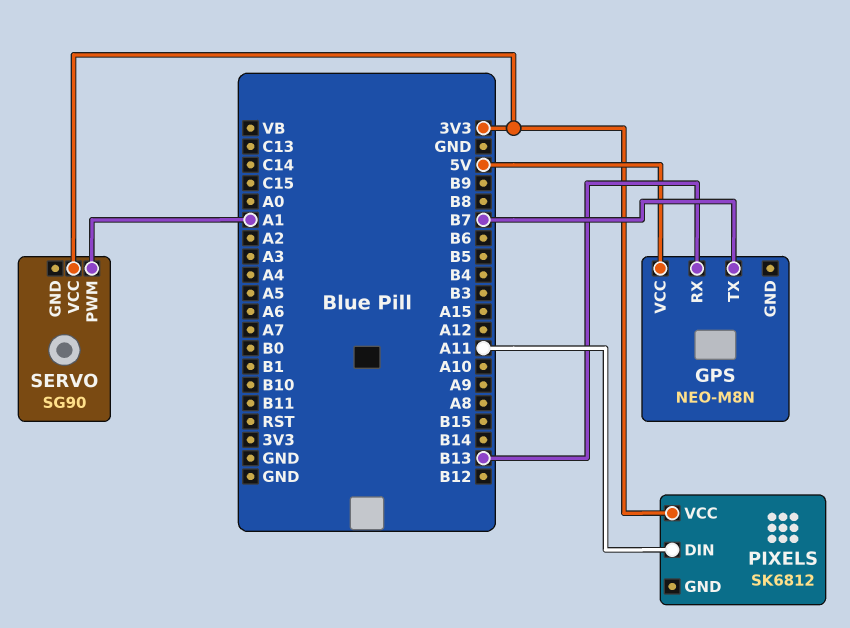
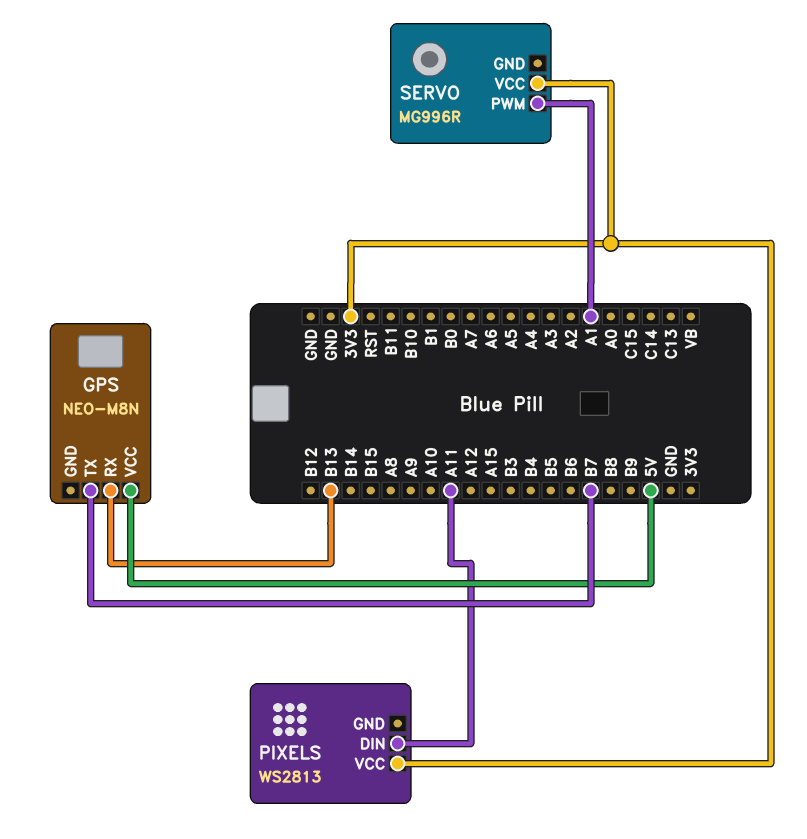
PIXELS: SK6812 -> WS2813
SERVO: SG90 -> MG996R

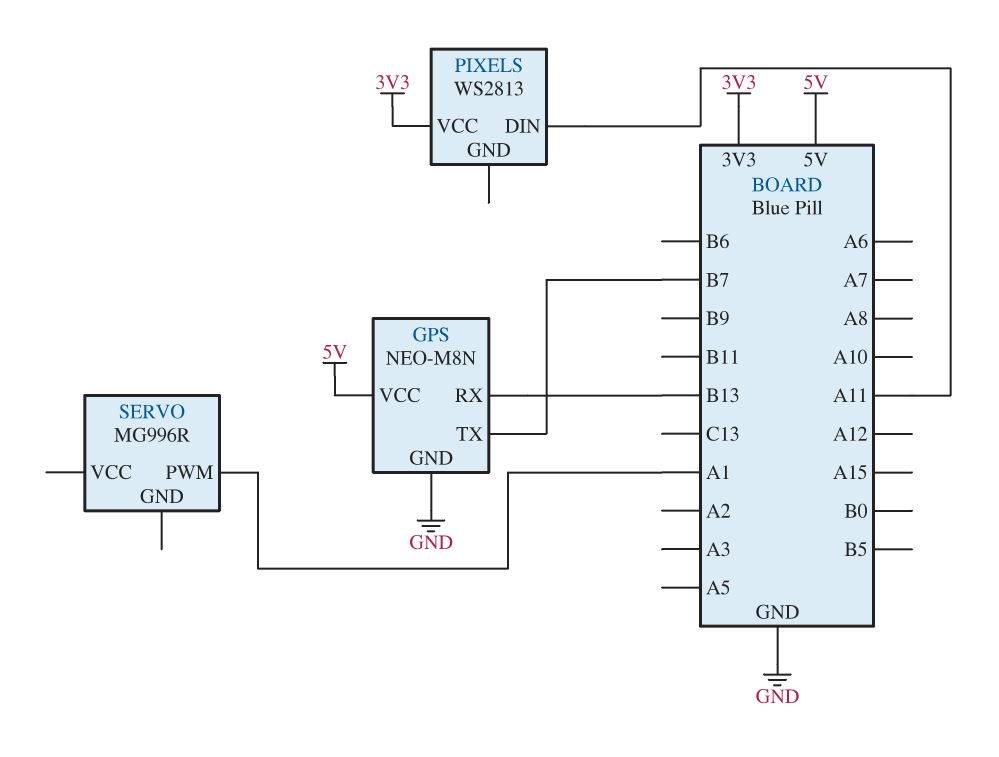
GPS pin GND: none -> GND
SERVO pin VCC: 3V3 -> none

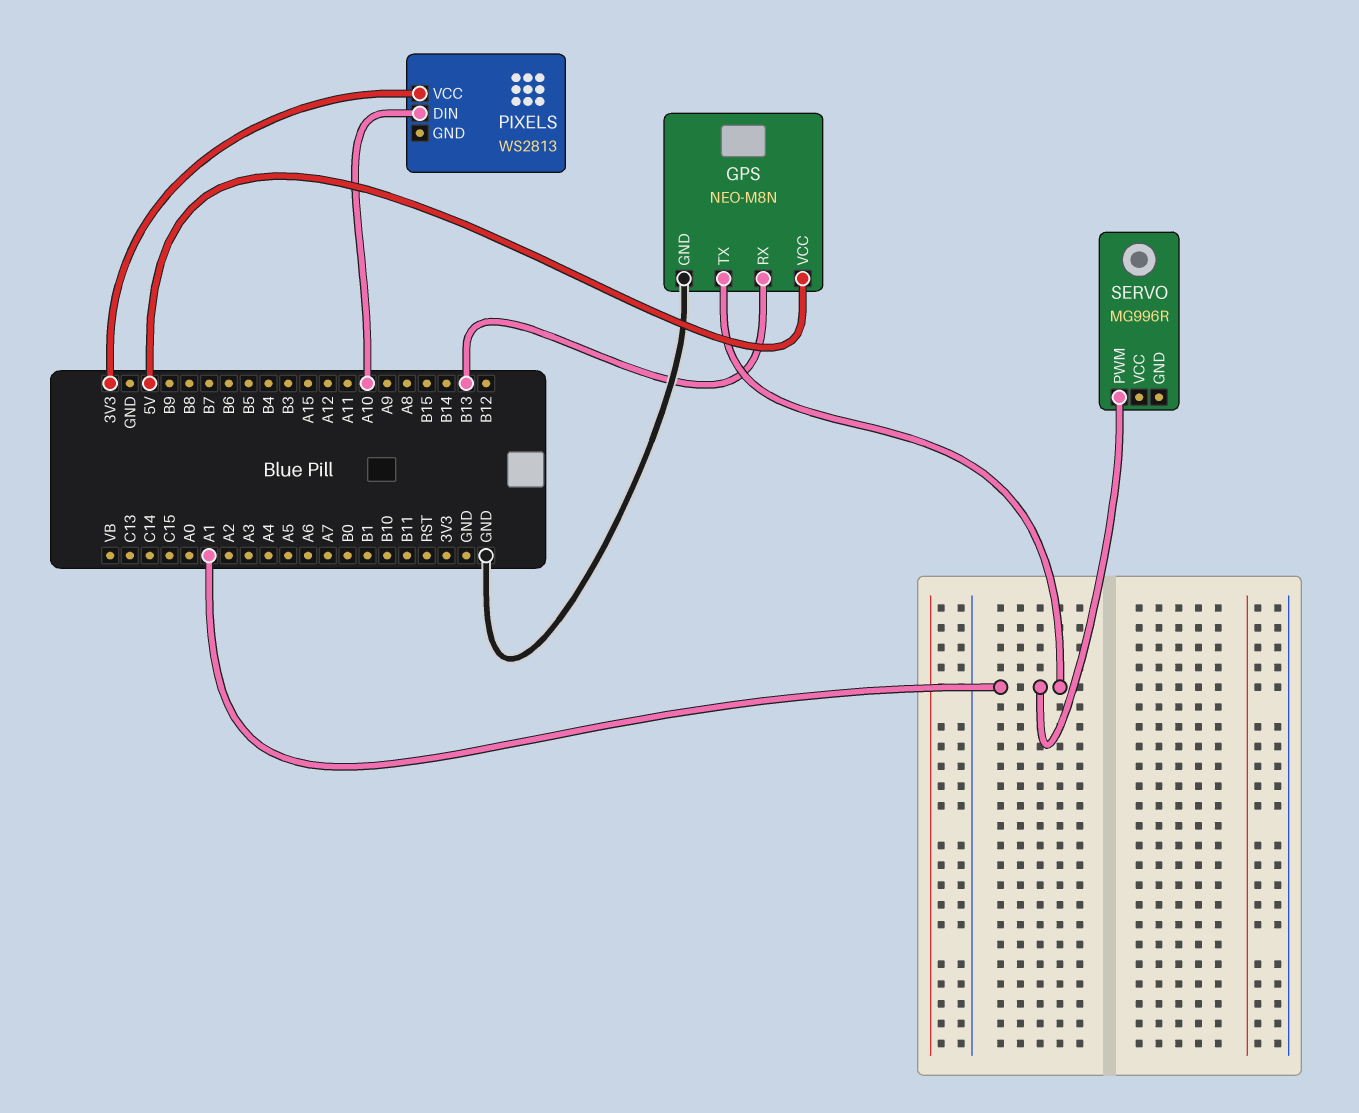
GPS pin TX: B7 -> A1
PIXELS pin DIN: A11 -> A10

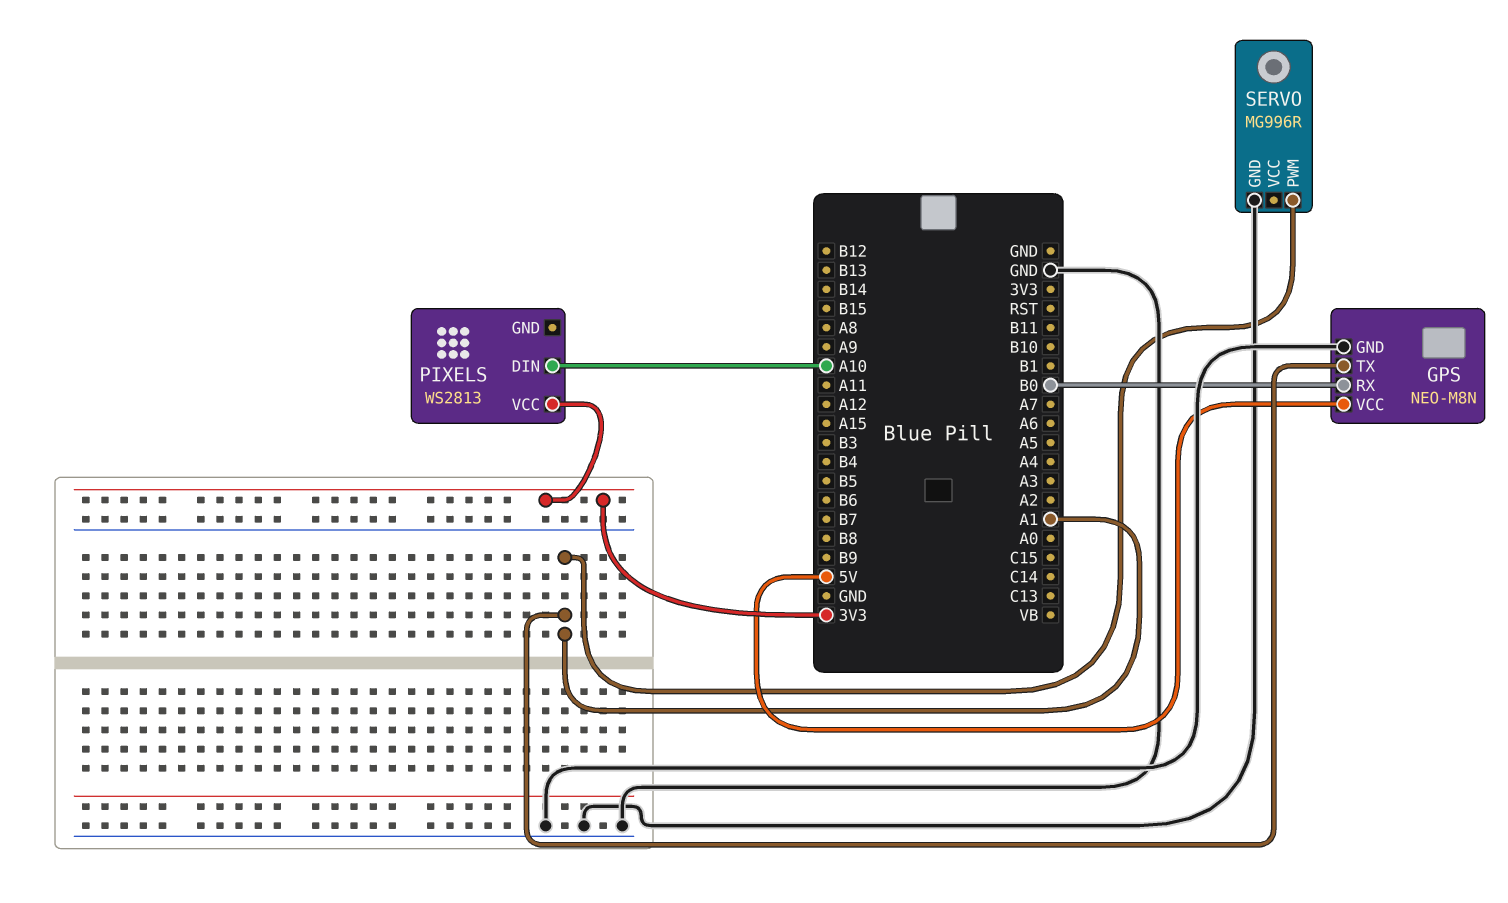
GPS pin RX: B13 -> B0
SERVO pin GND: none -> GND

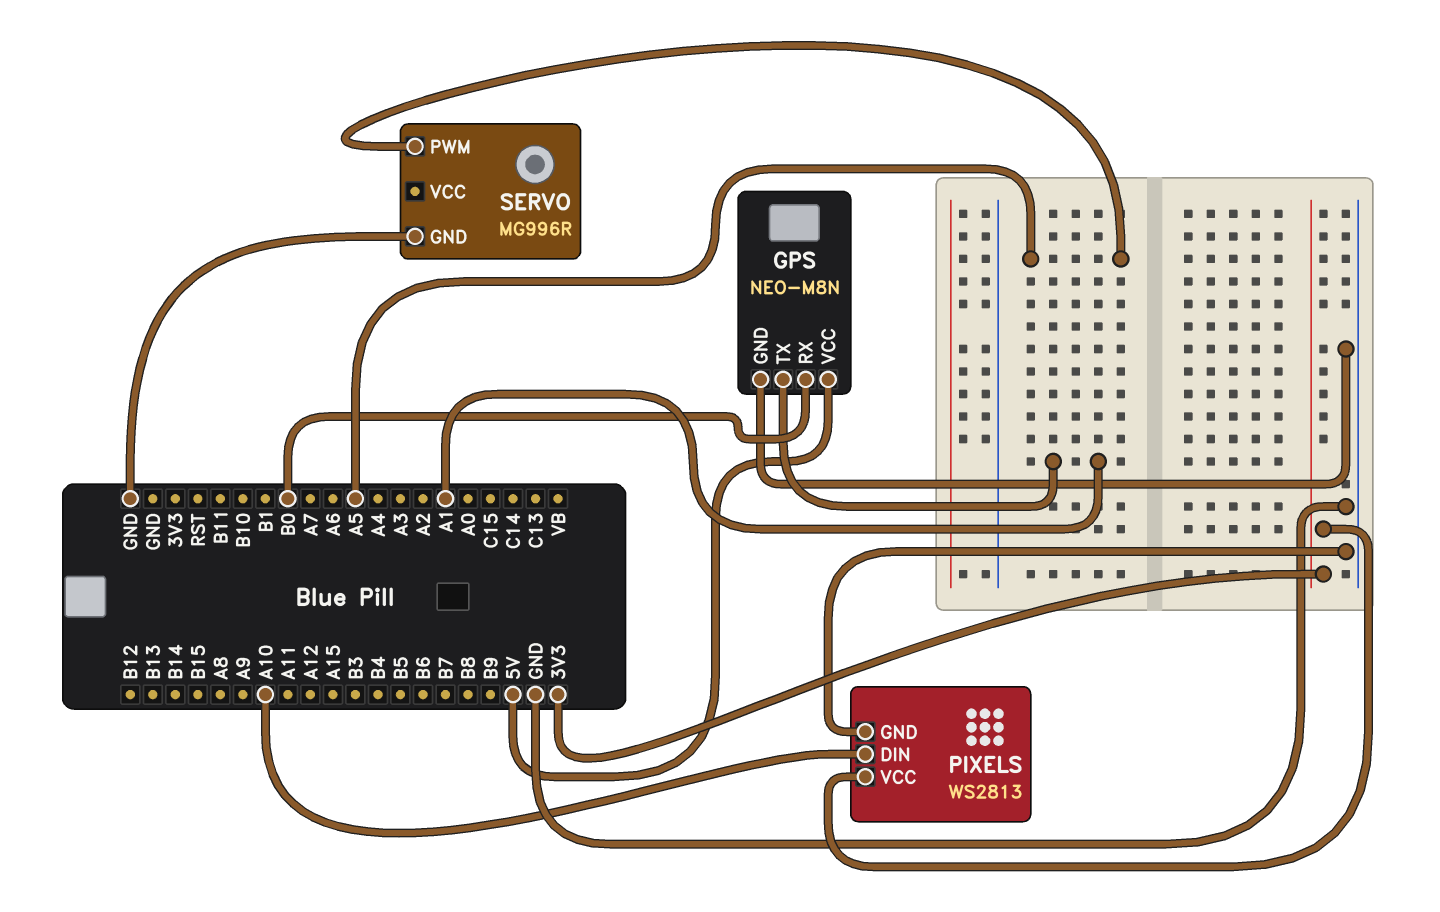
PIXELS pin GND: none -> GND
SERVO pin PWM: A1 -> A5

